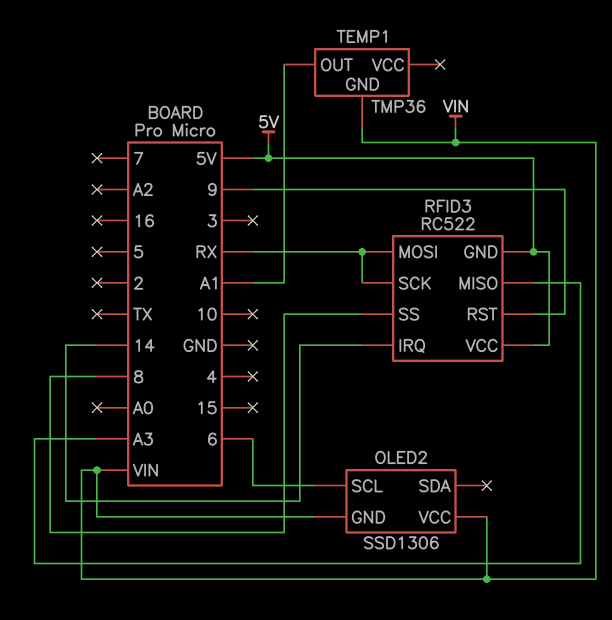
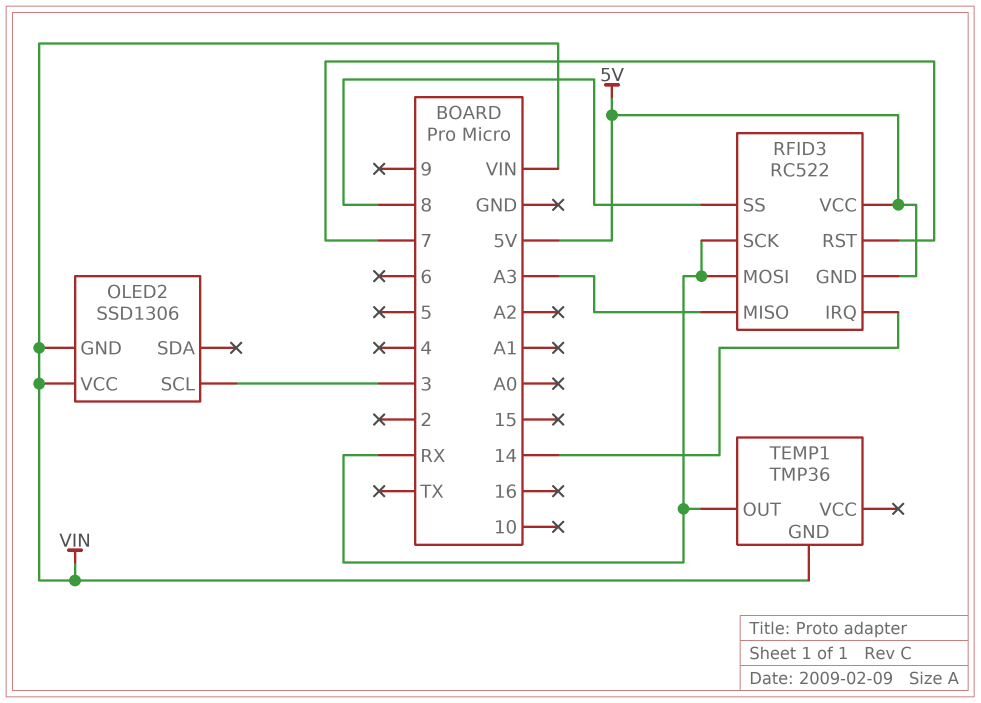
OLED2 pin SCL: 6 -> 3
RFID3 pin RST: 9 -> 7
TEMP1 pin OUT: A1 -> RX

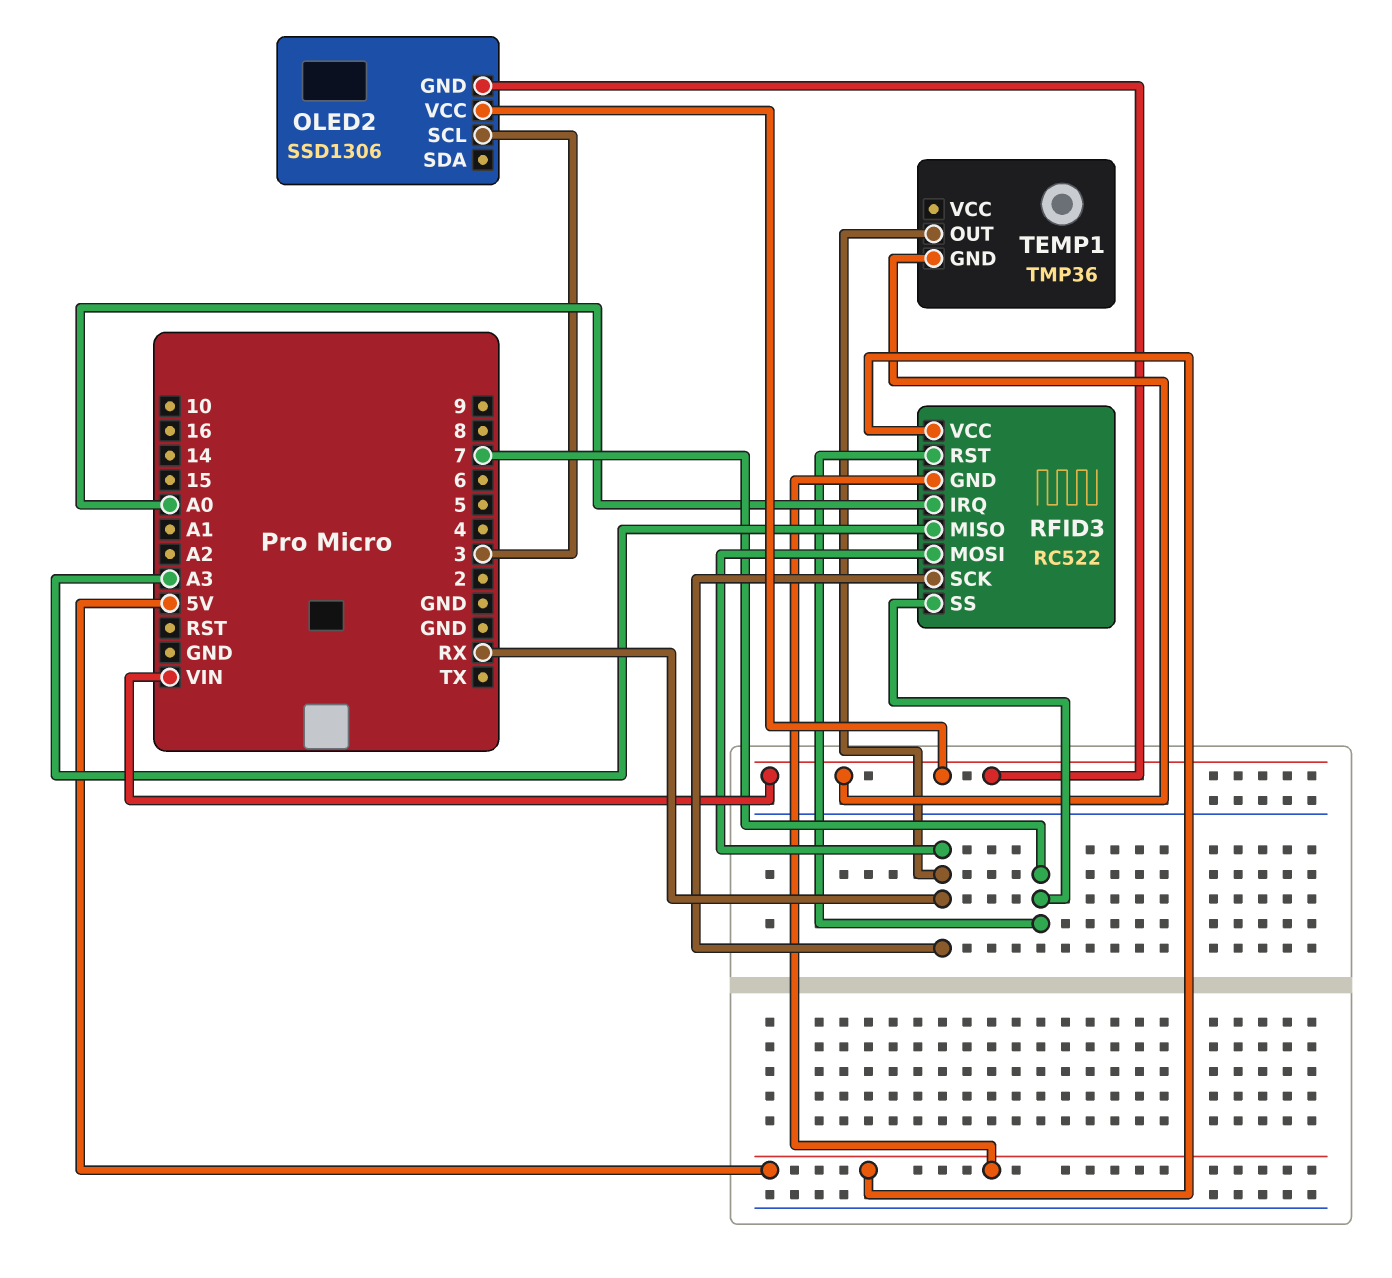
RFID3 pin IRQ: 14 -> A0
RFID3 pin SS: 8 -> 7

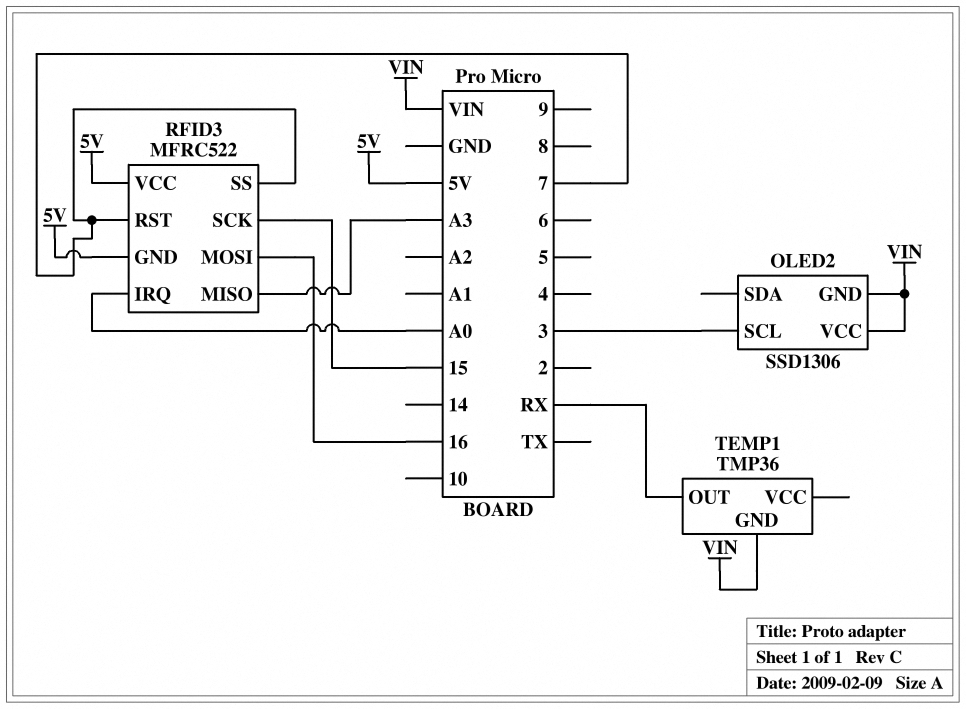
RFID3: RC522 -> MFRC522
RFID3 pin MOSI: RX -> 16
RFID3 pin SCK: RX -> 15

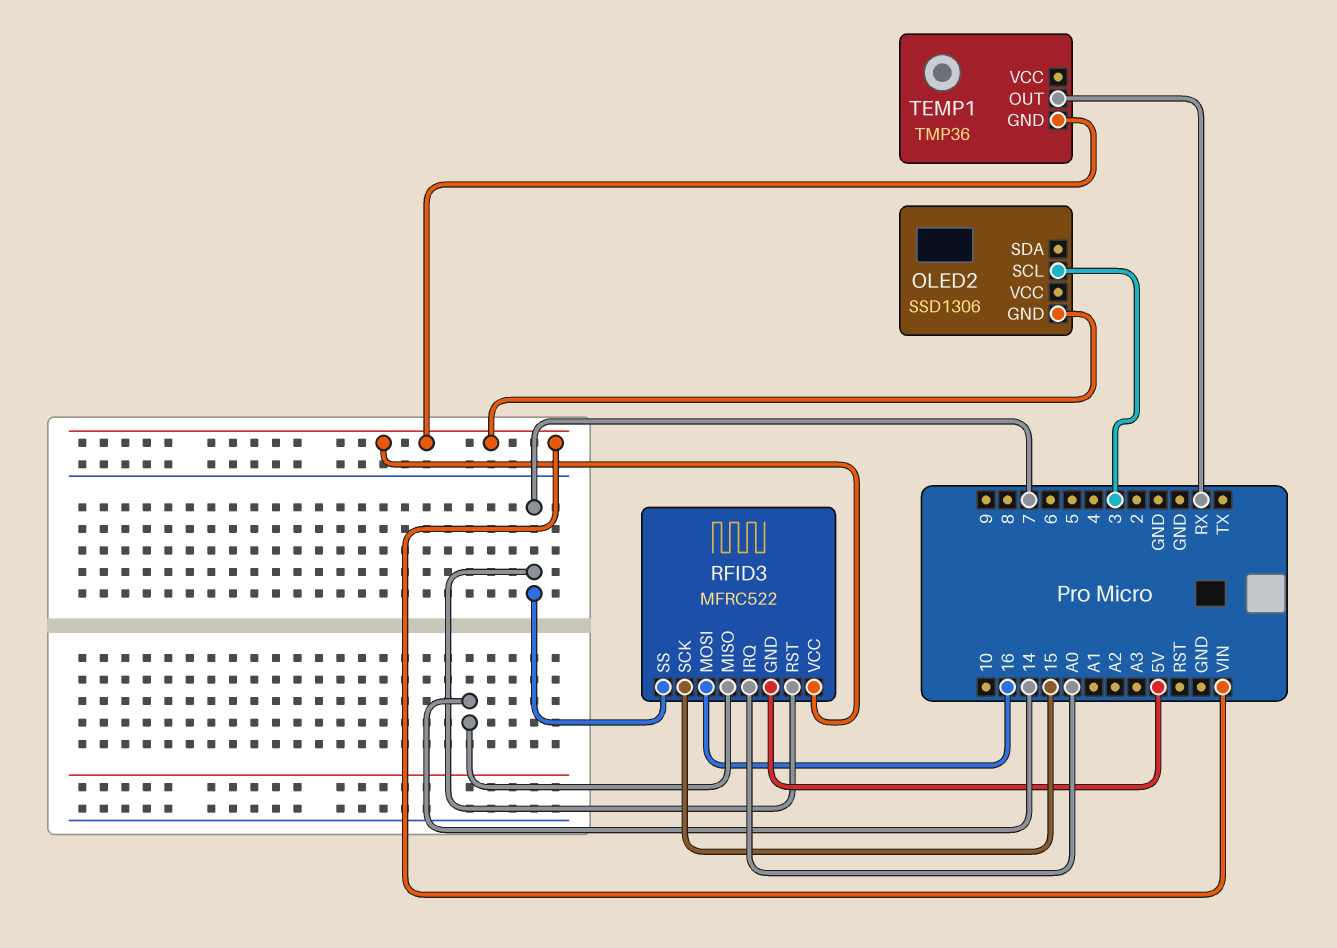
OLED2 pin VCC: VIN -> none
RFID3 pin MISO: A3 -> 14
RFID3 pin VCC: 5V -> VIN

